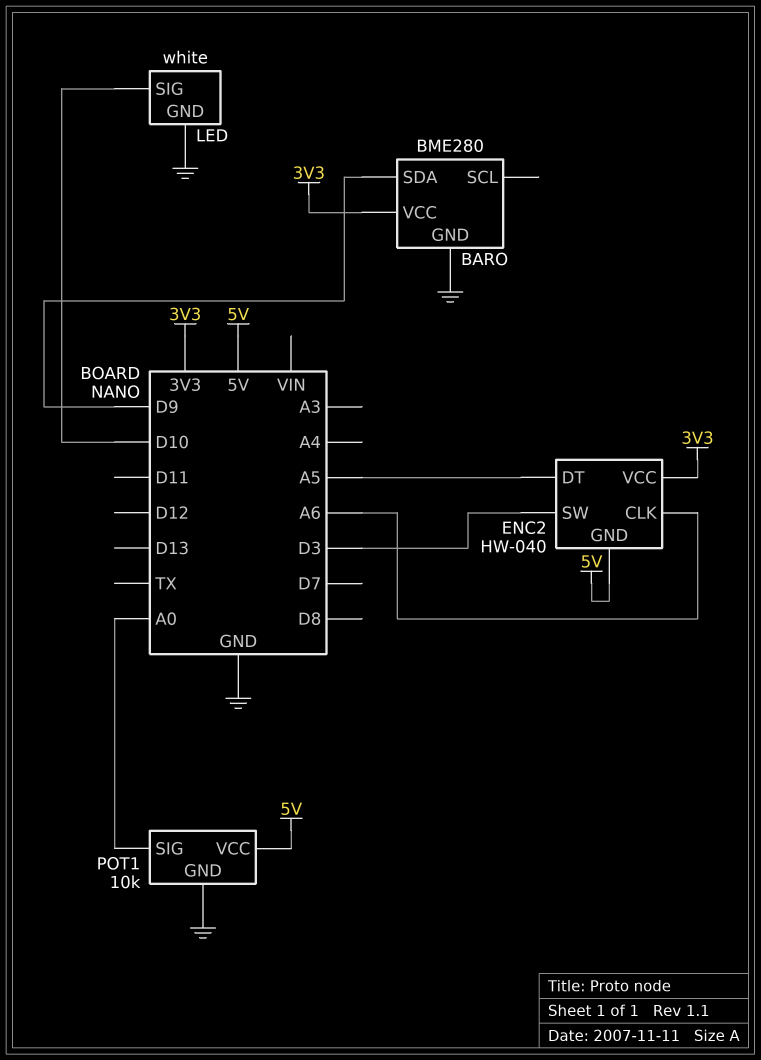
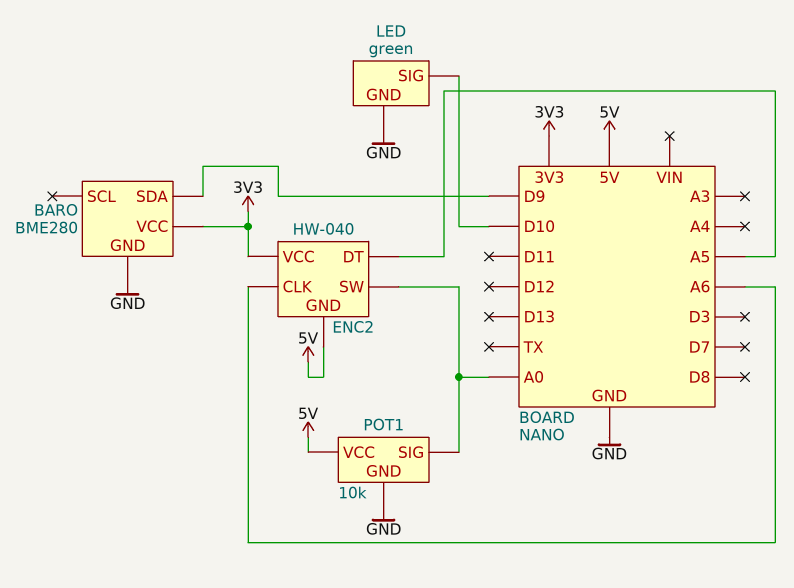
ENC2 pin SW: D3 -> A0
LED: white -> green

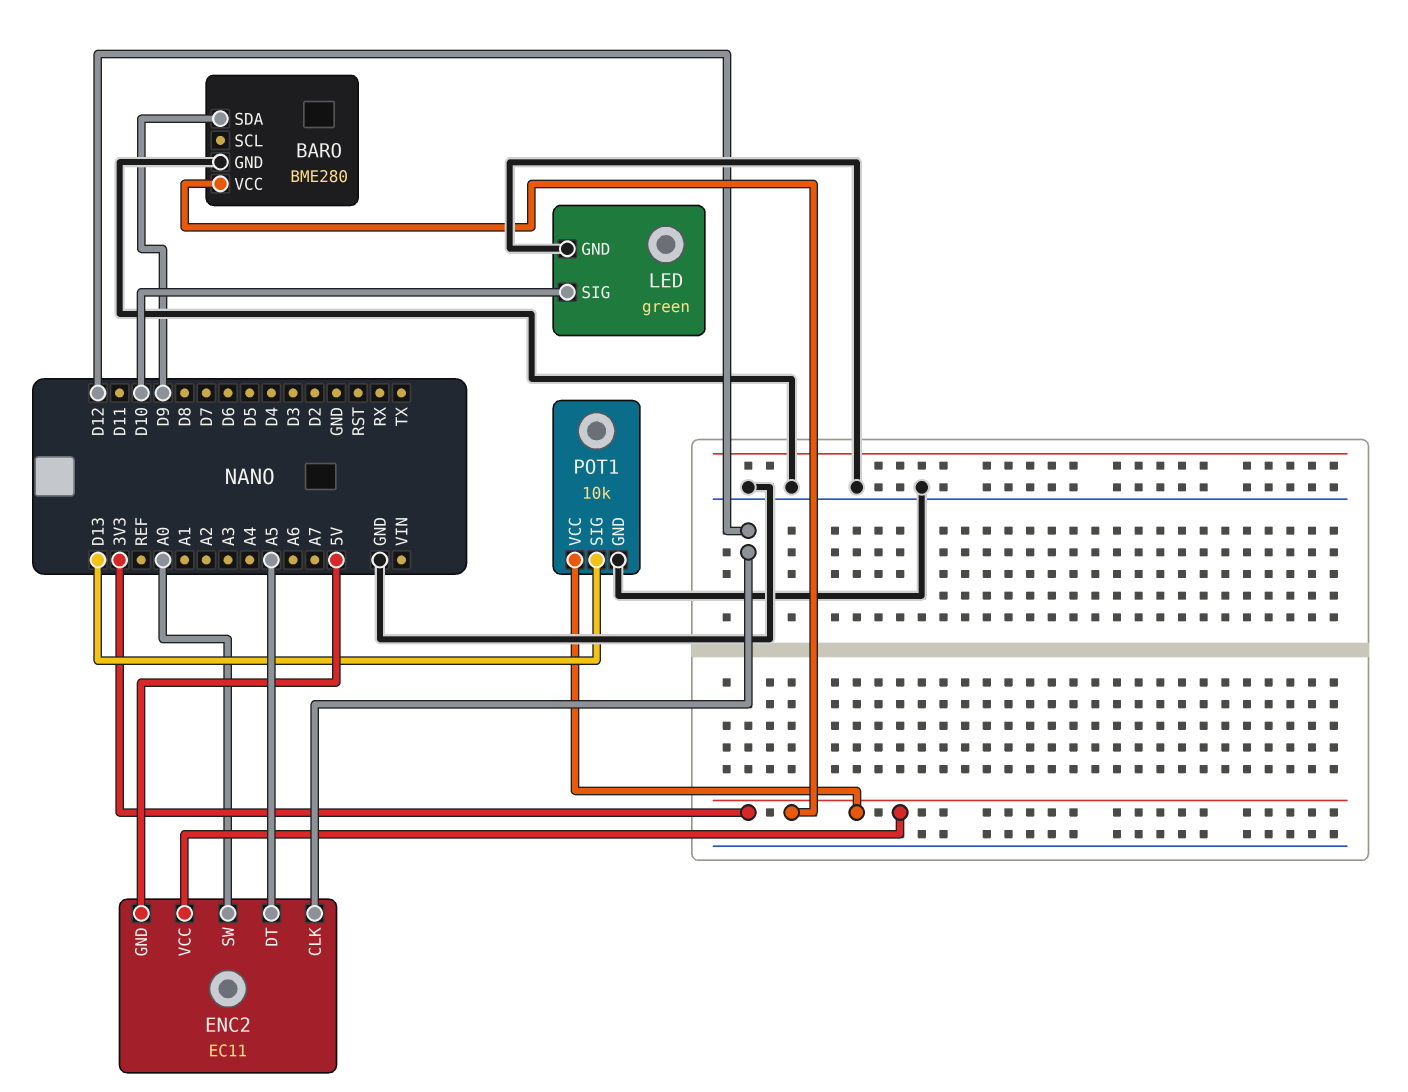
ENC2: HW-040 -> EC11
ENC2 pin CLK: A6 -> D12
POT1 pin SIG: A0 -> D13
POT1 pin VCC: 5V -> 3V3

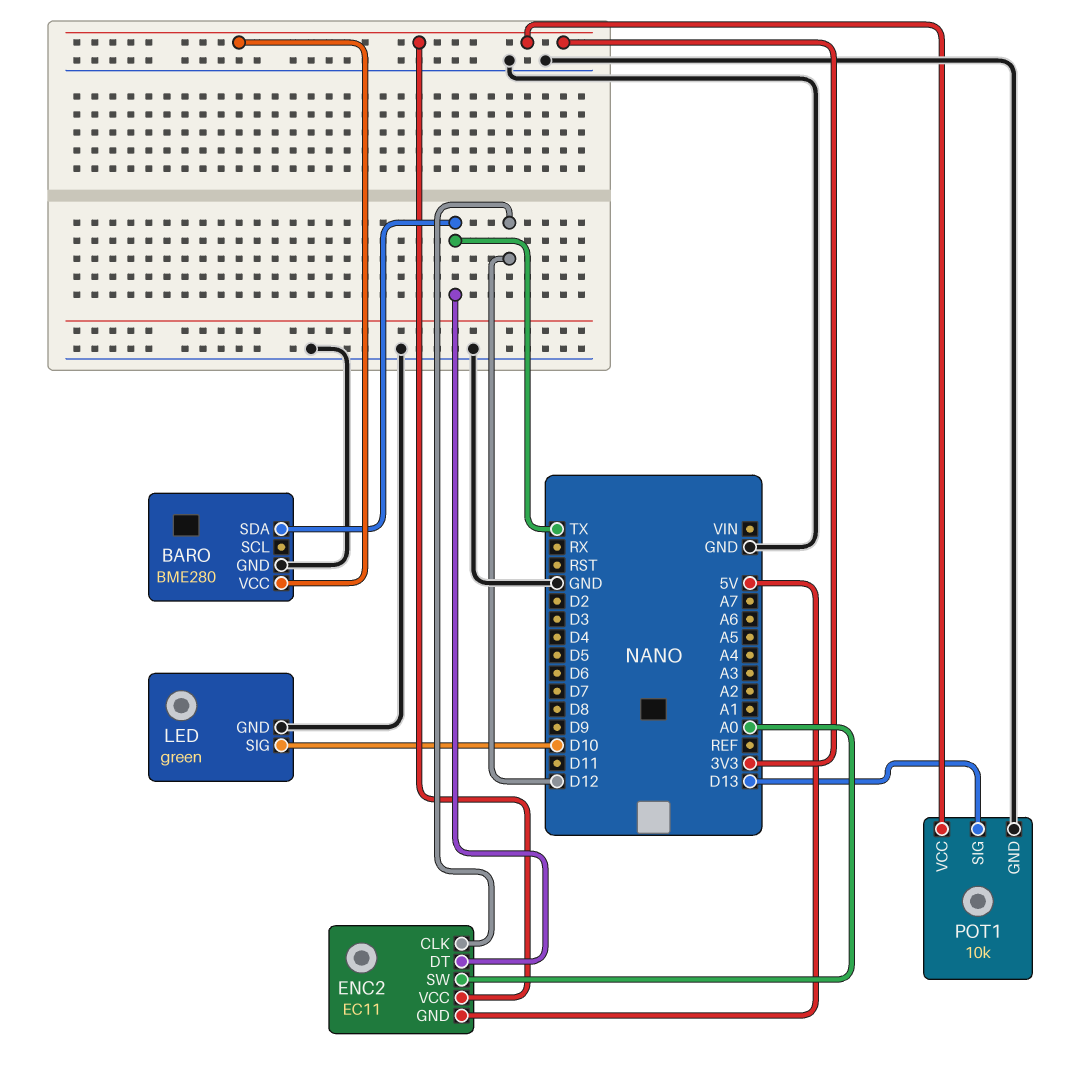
BARO pin SDA: D9 -> TX
ENC2 pin DT: A5 -> TX

